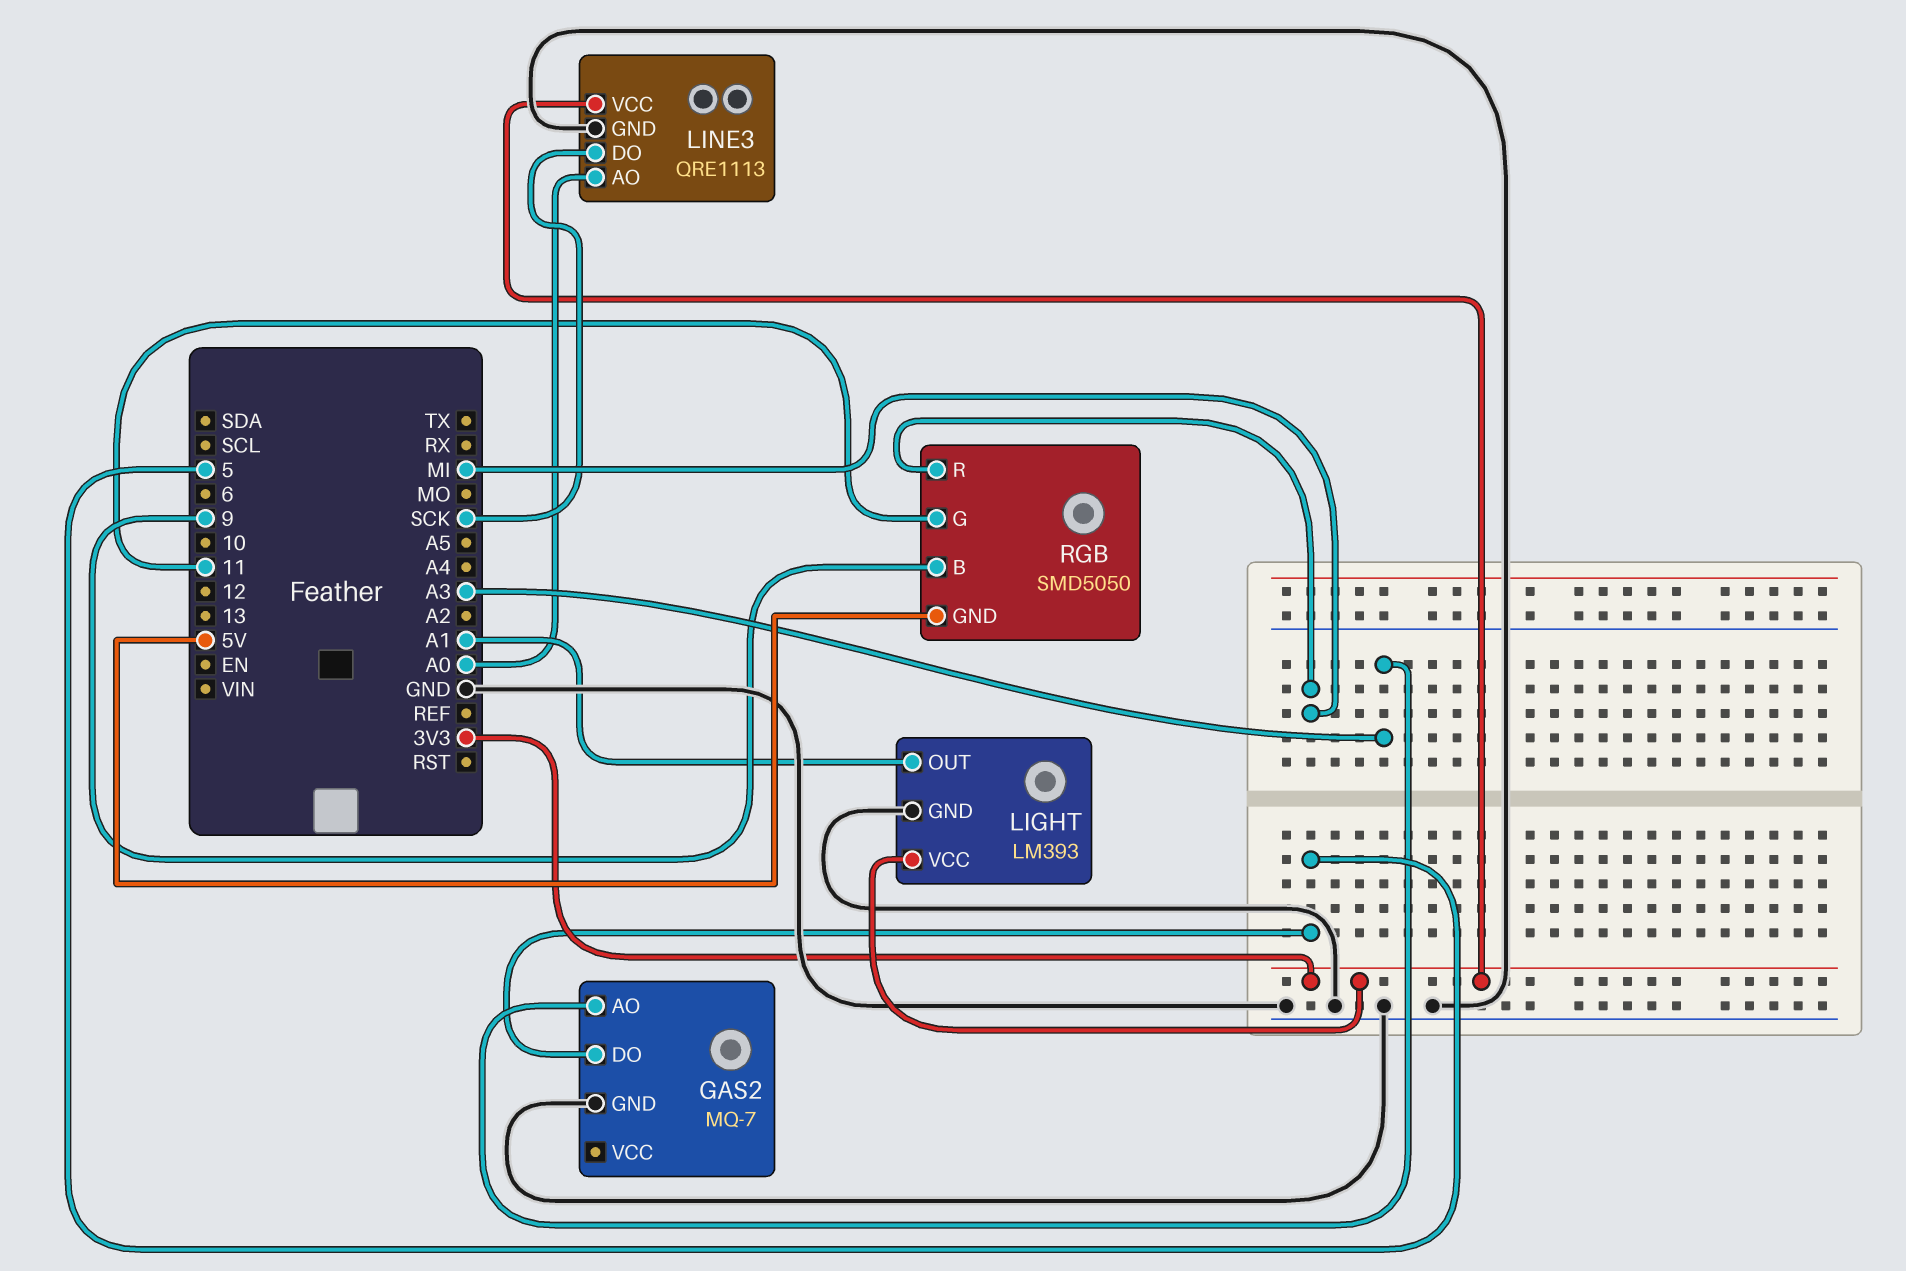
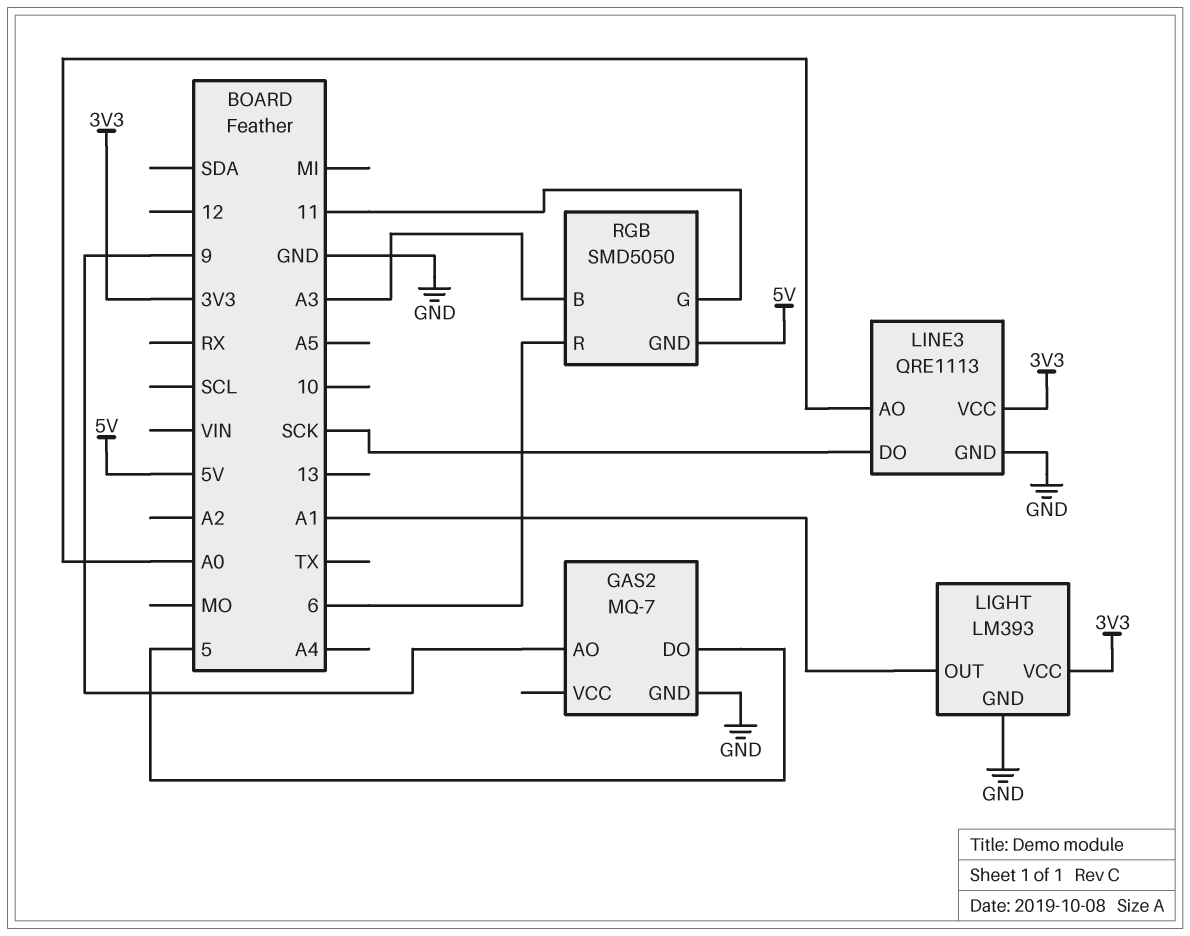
GAS2 pin AO: A3 -> 9
RGB pin B: 9 -> A3
RGB pin R: MI -> 6

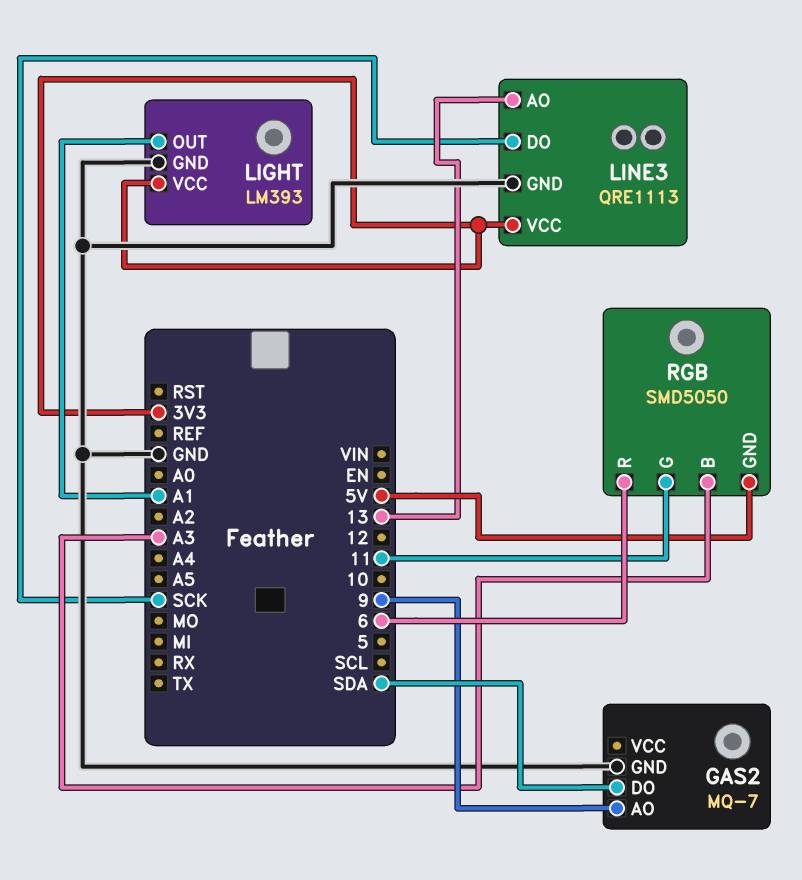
GAS2 pin DO: 5 -> SDA
LINE3 pin AO: A0 -> 13

